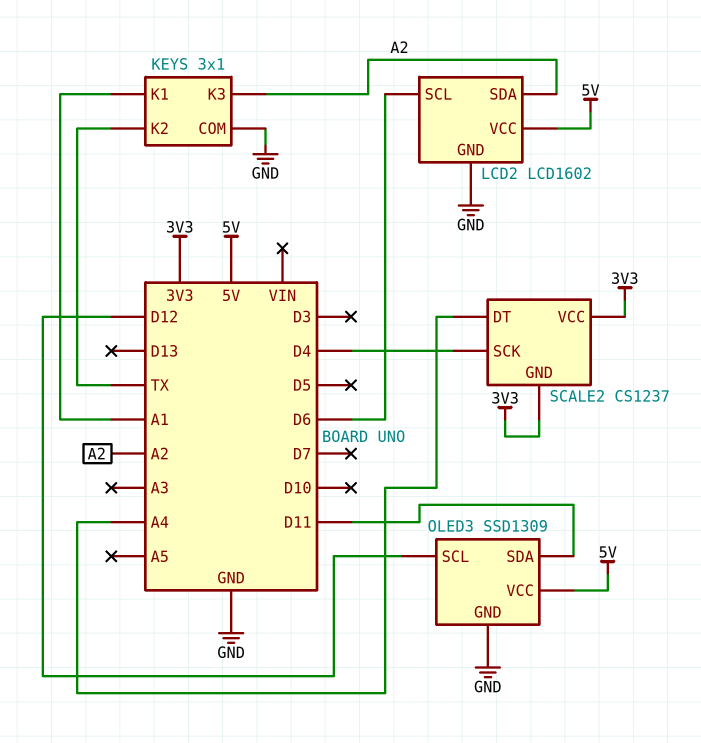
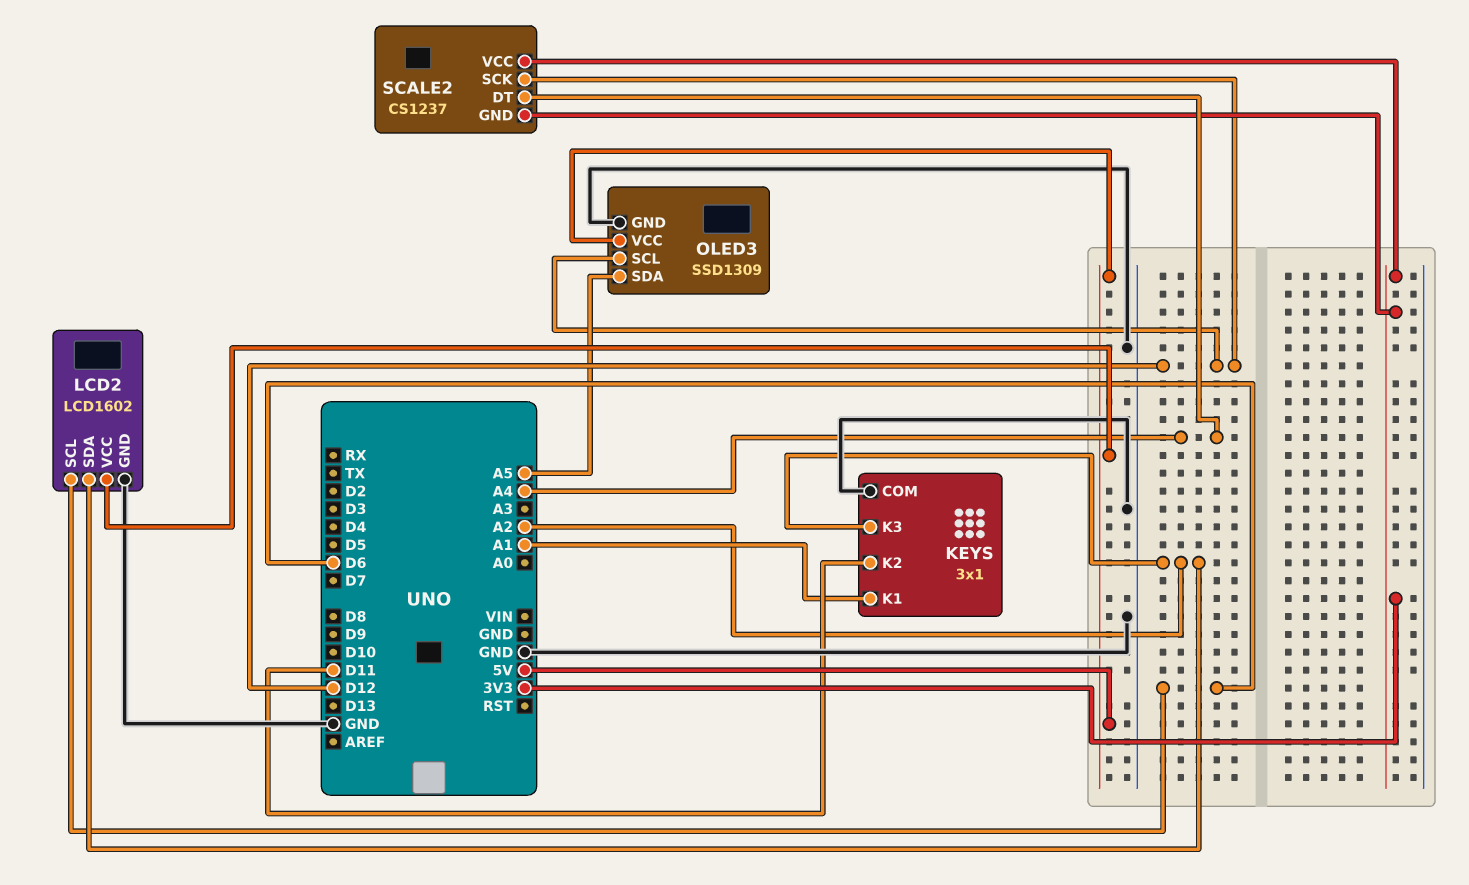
KEYS pin K2: TX -> D11
OLED3 pin SDA: D11 -> A5
SCALE2 pin SCK: D4 -> D12

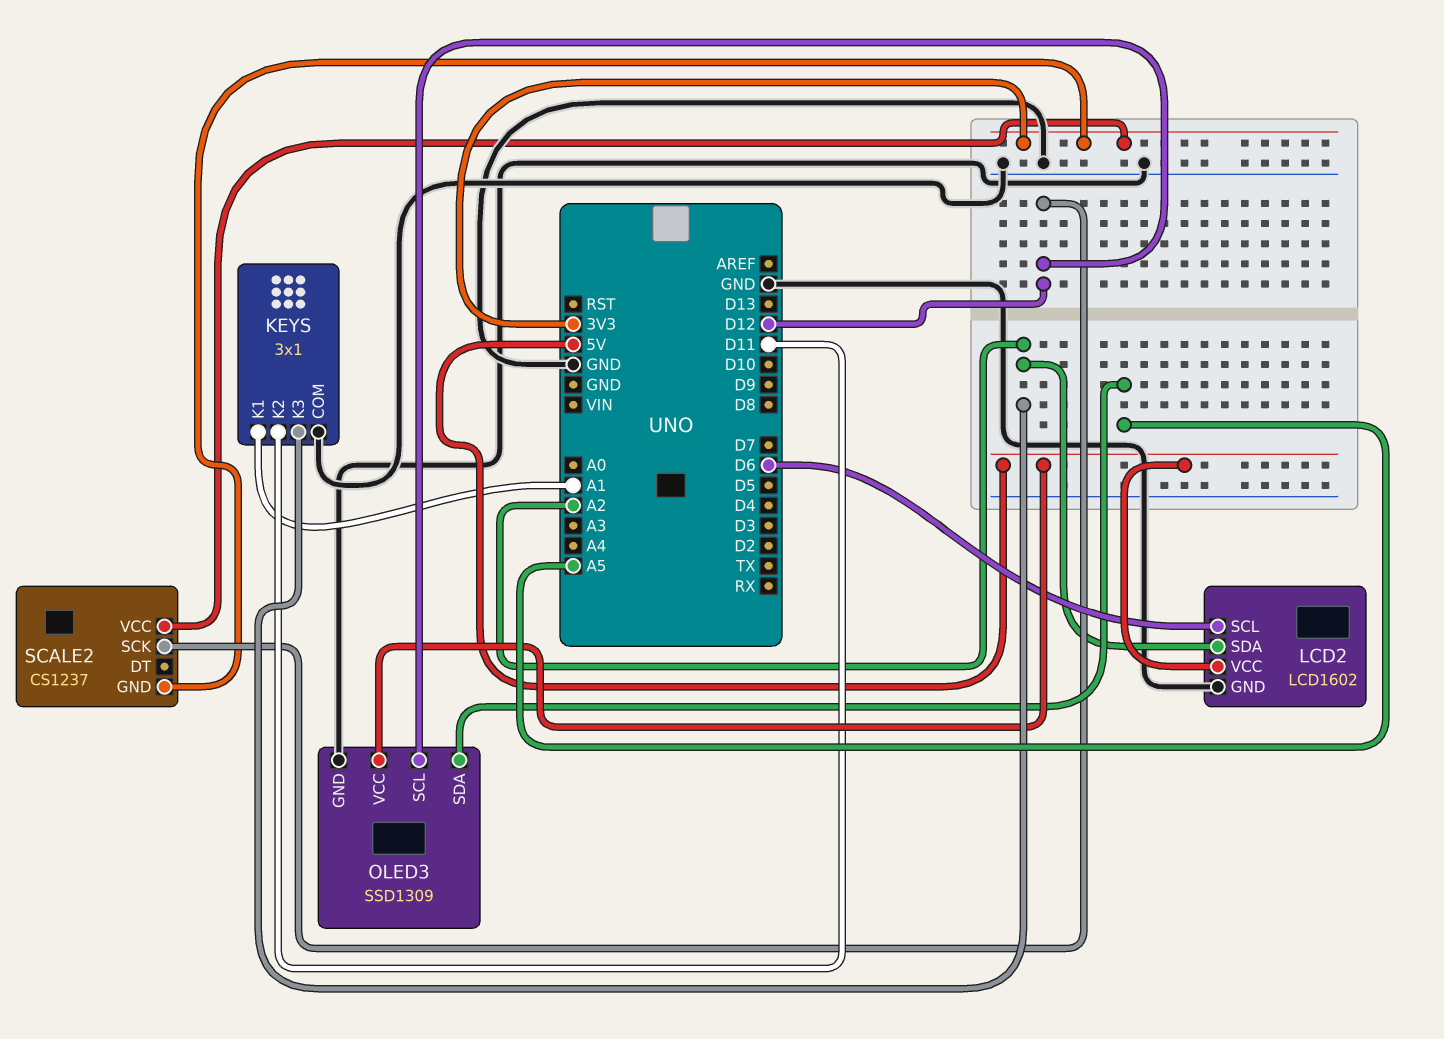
SCALE2 pin DT: A4 -> none

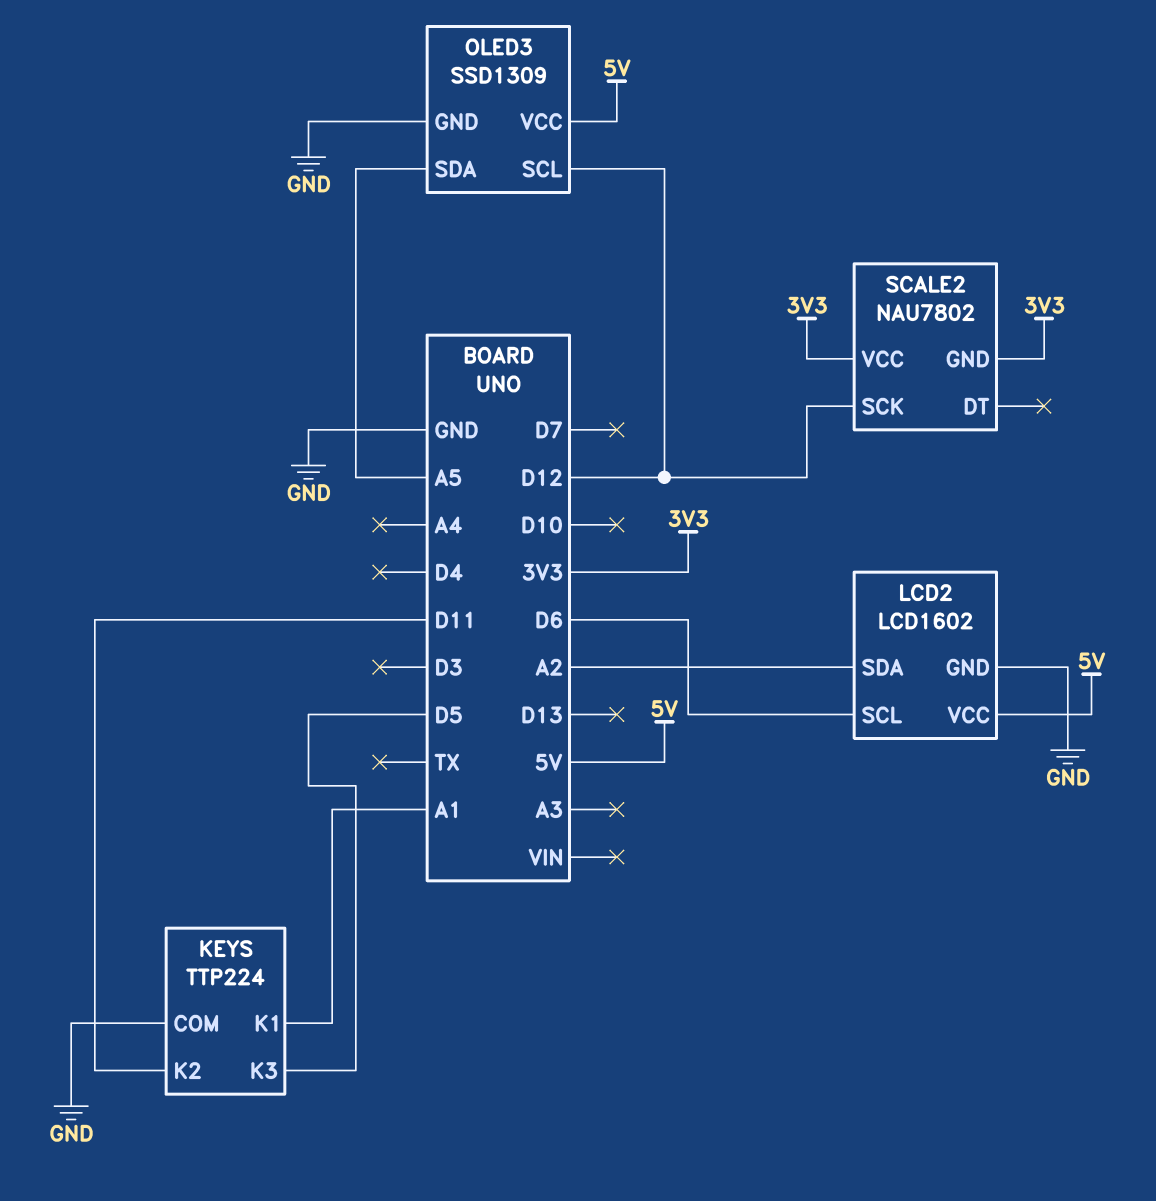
KEYS: 3x1 -> TTP224
KEYS pin K3: A2 -> D5
SCALE2: CS1237 -> NAU7802

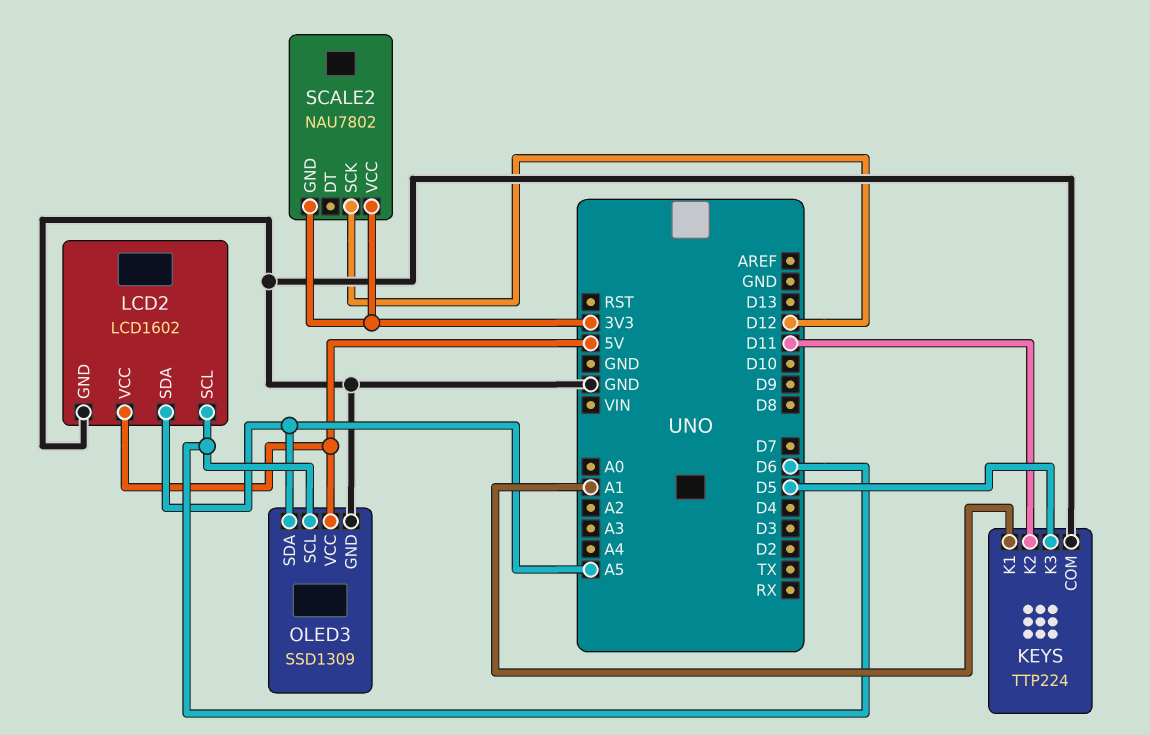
LCD2 pin SDA: A2 -> A5
OLED3 pin SCL: D12 -> D6

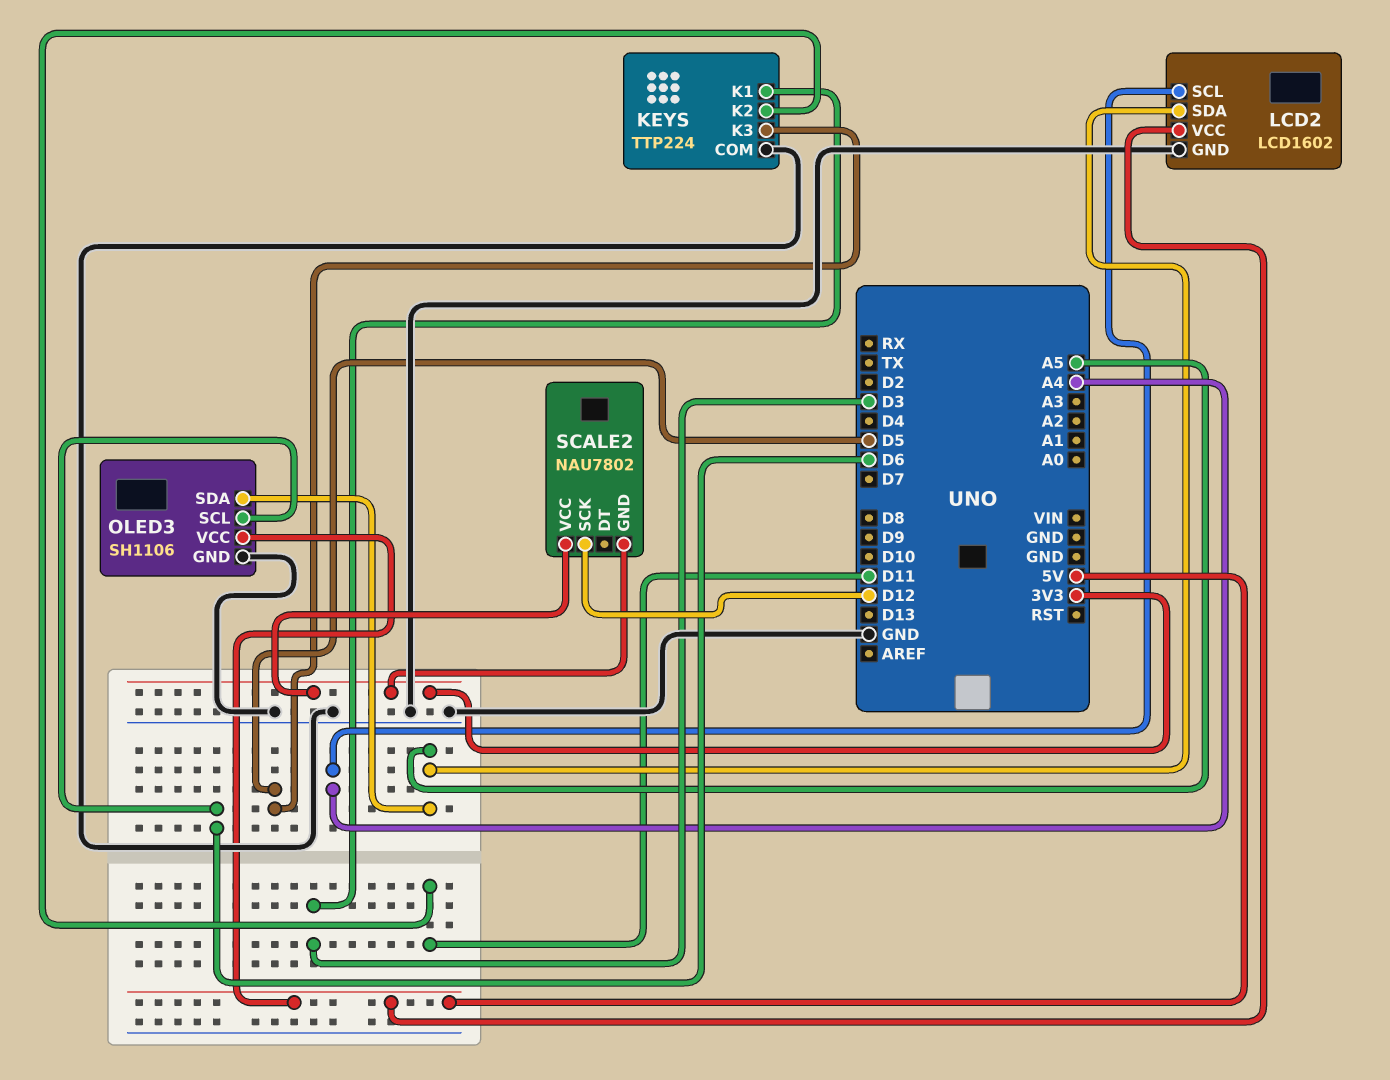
KEYS pin K1: A1 -> D3
LCD2 pin SCL: D6 -> A4
OLED3: SSD1309 -> SH1106

